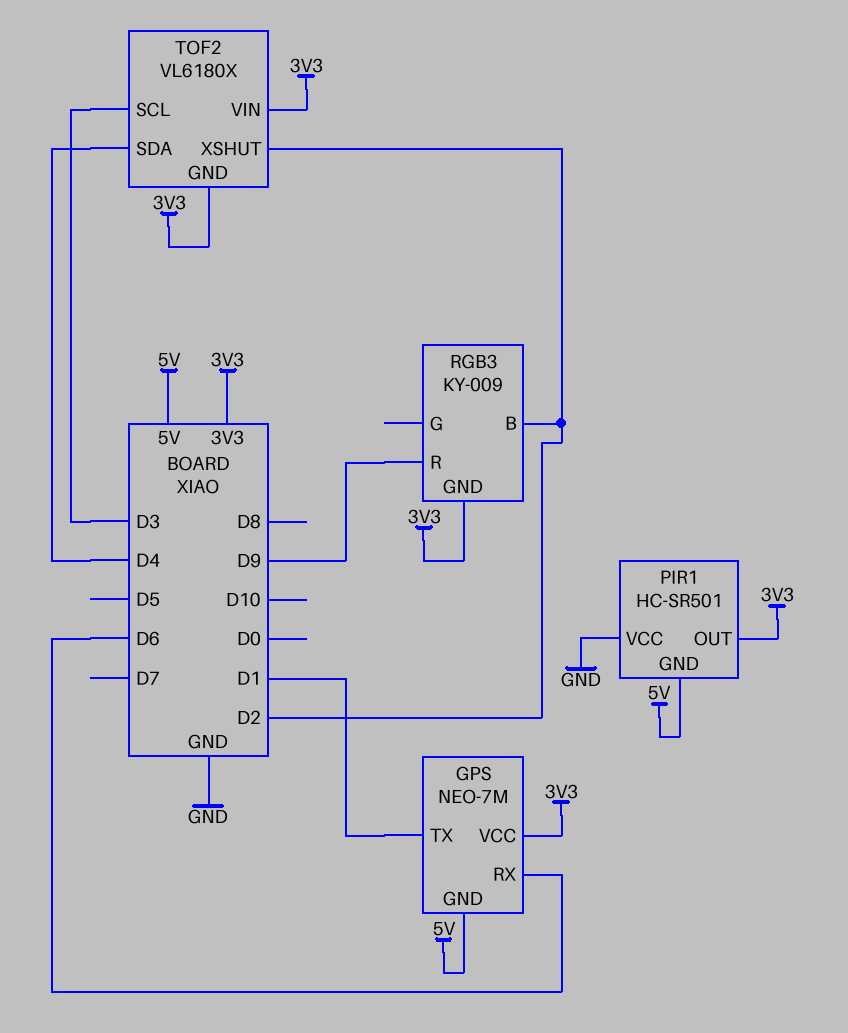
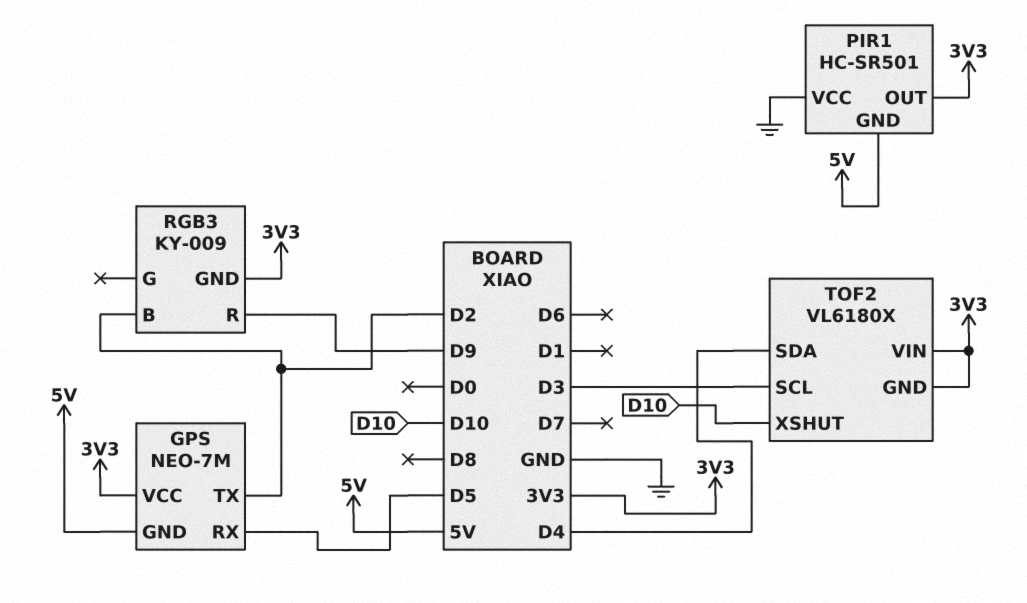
GPS pin RX: D6 -> D5
GPS pin TX: D1 -> D2
TOF2 pin XSHUT: D2 -> D10

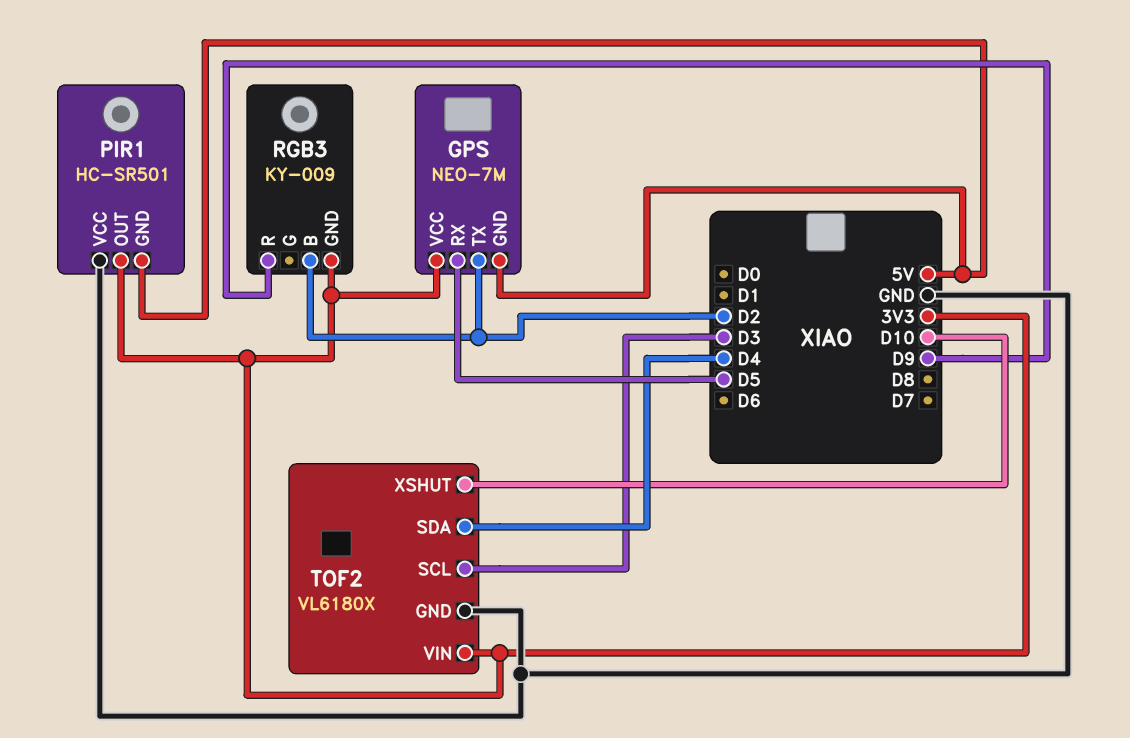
TOF2 pin GND: 3V3 -> GND

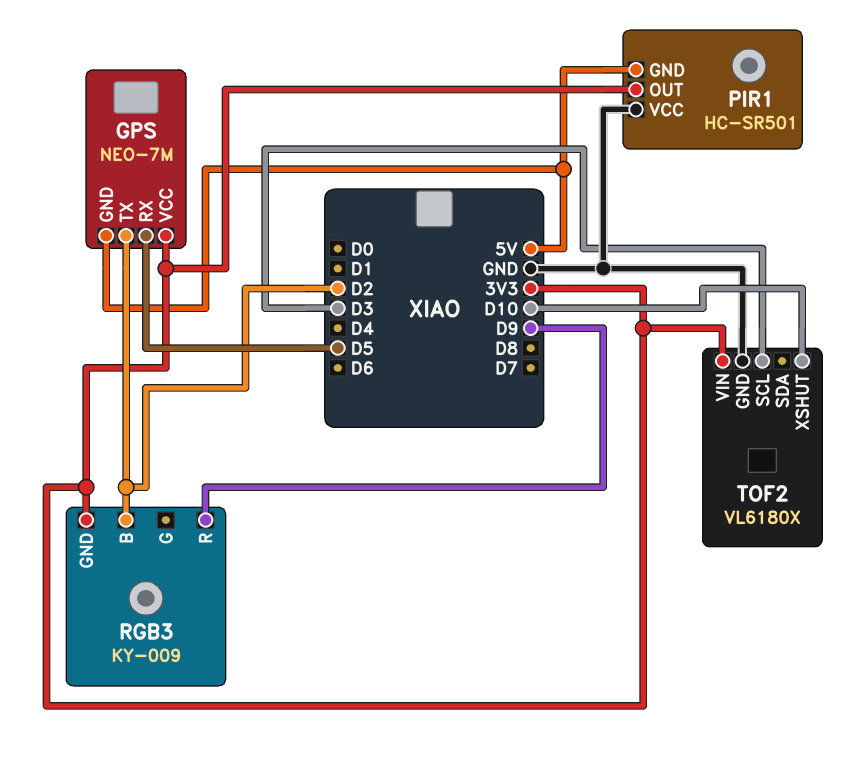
TOF2 pin SDA: D4 -> none

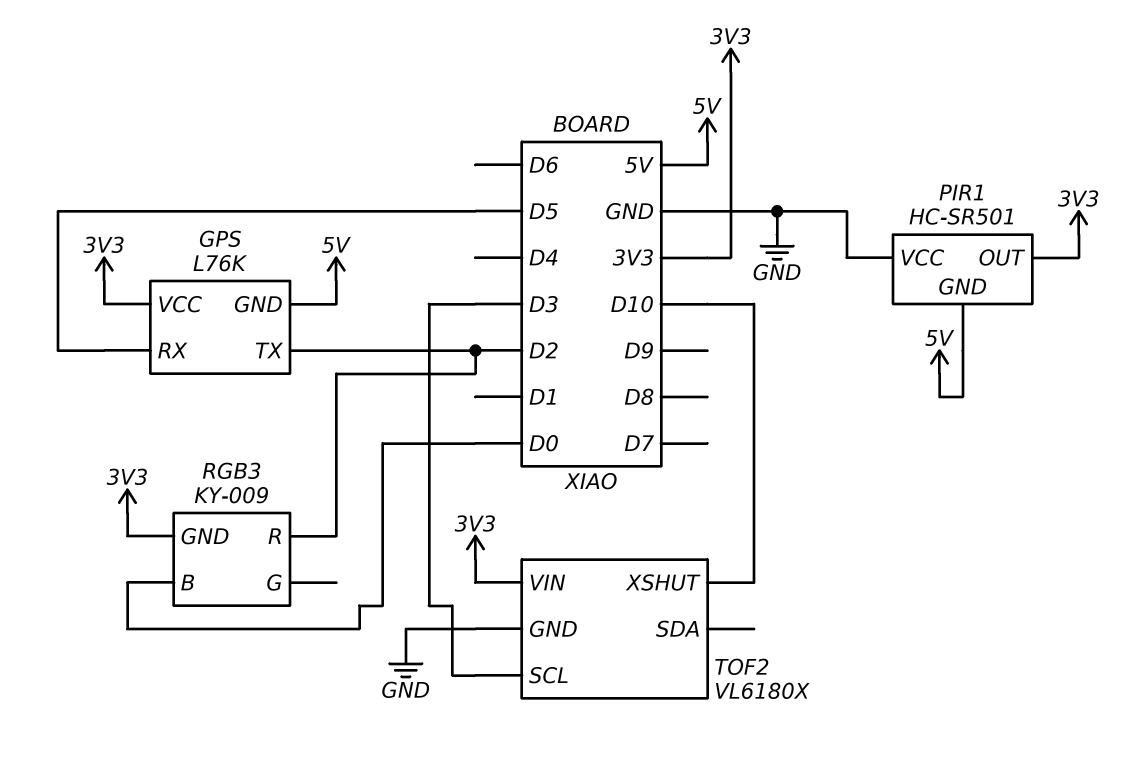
GPS: NEO-7M -> L76K
RGB3 pin B: D2 -> D0
RGB3 pin R: D9 -> D2

